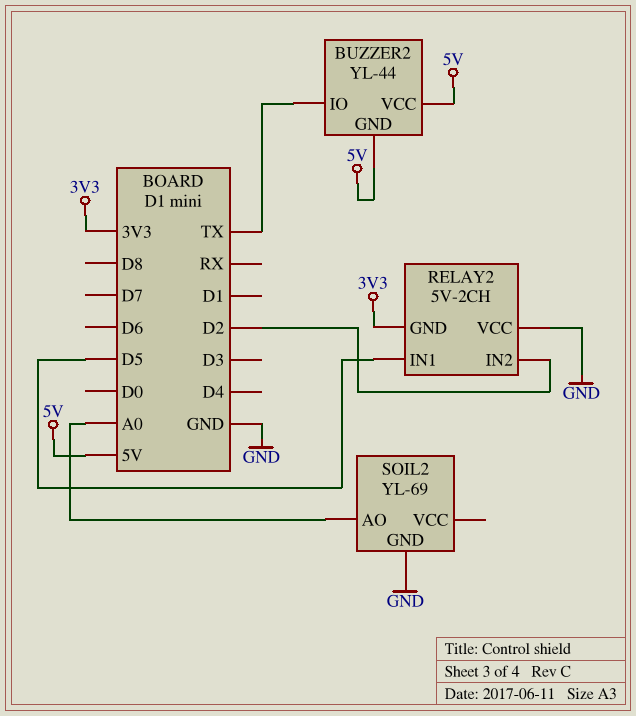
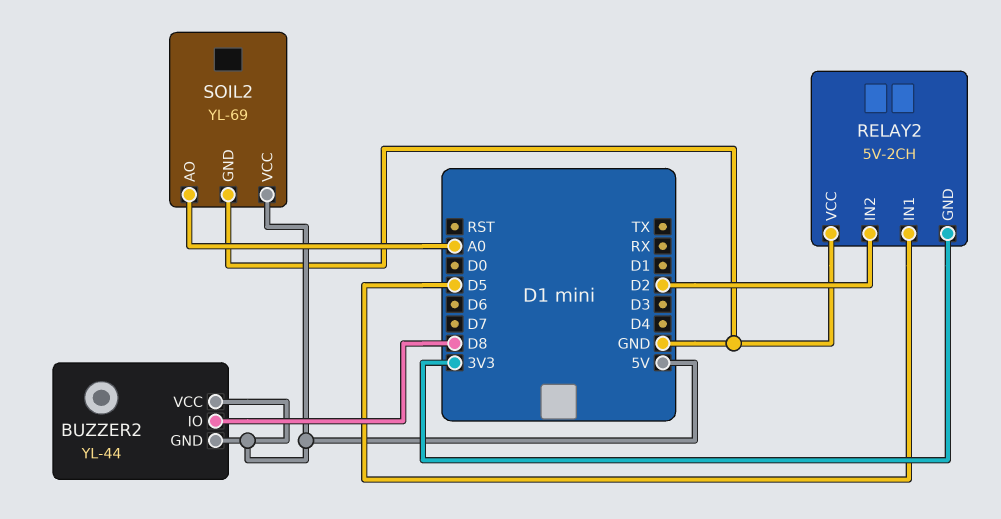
BUZZER2 pin IO: TX -> D8
SOIL2 pin VCC: none -> 5V

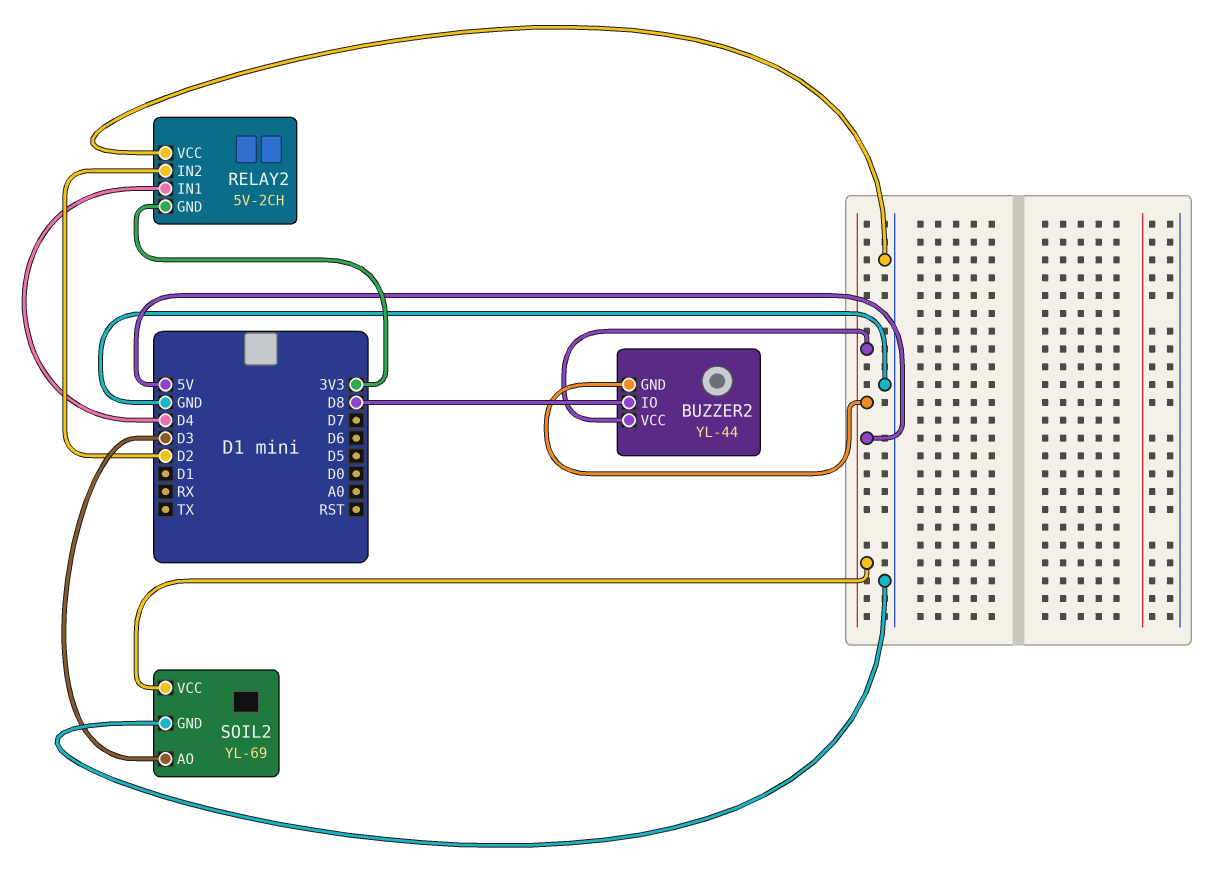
RELAY2 pin IN1: D5 -> D4
SOIL2 pin AO: A0 -> D3

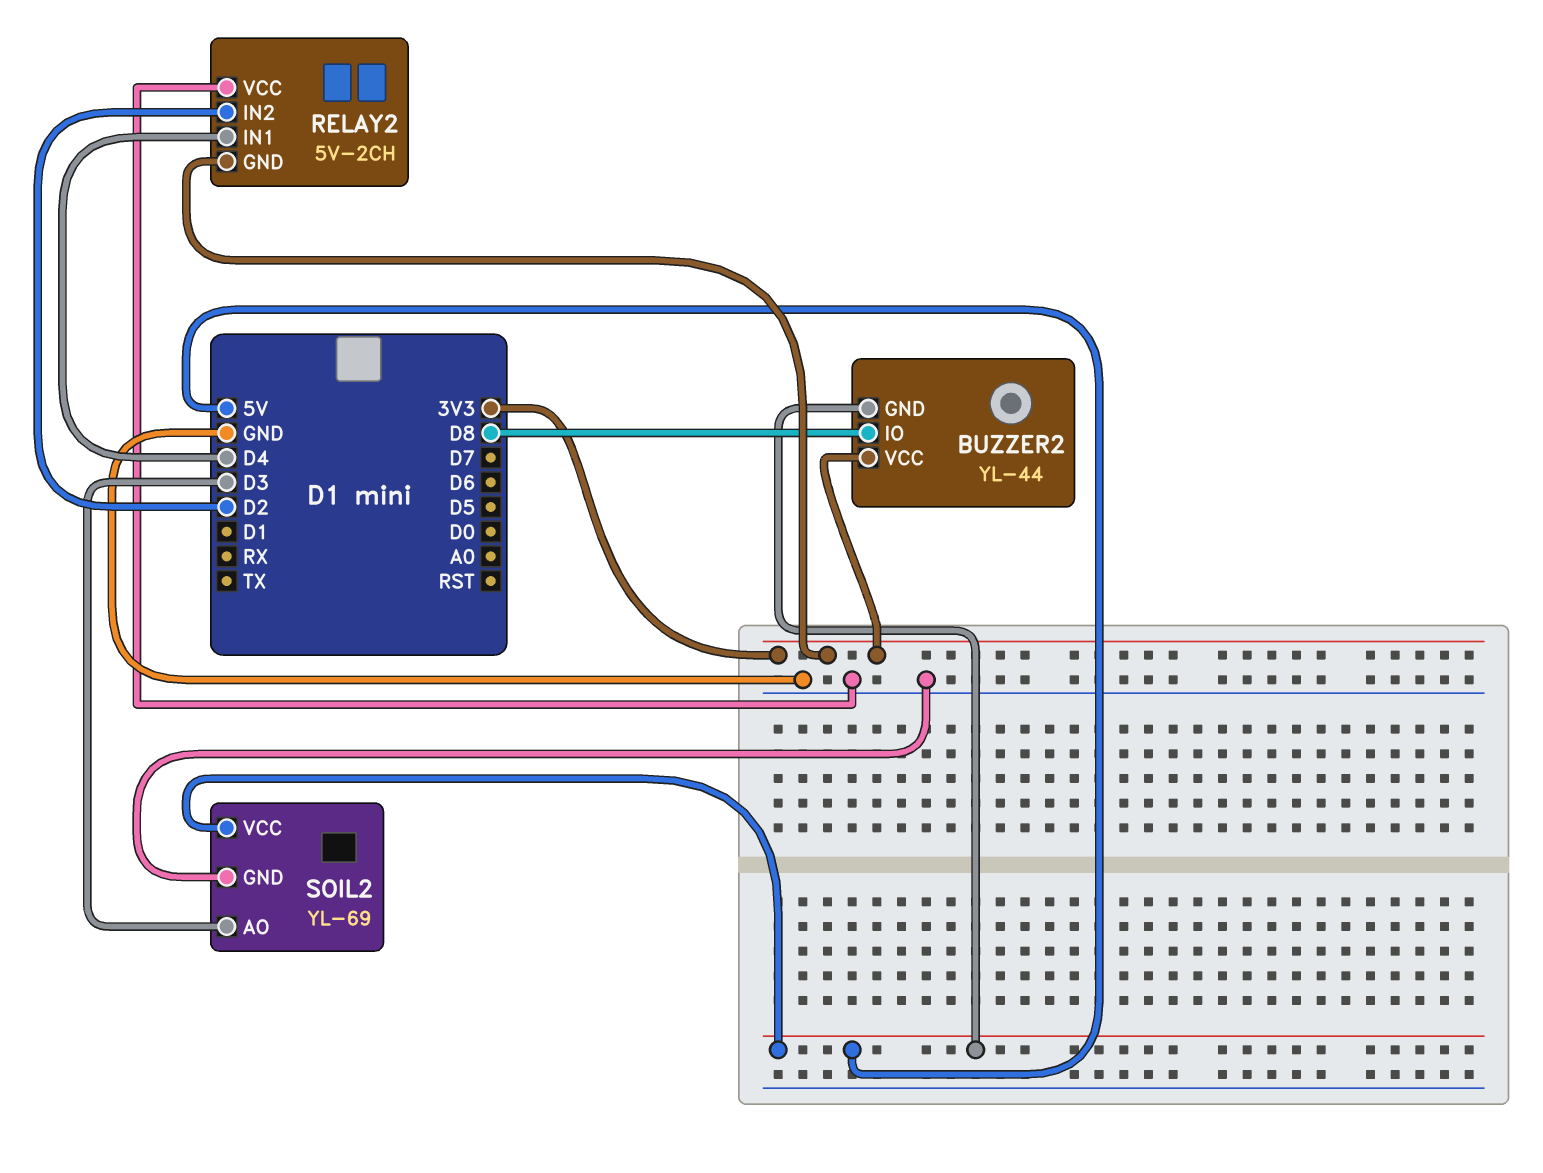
BUZZER2 pin VCC: 5V -> 3V3

